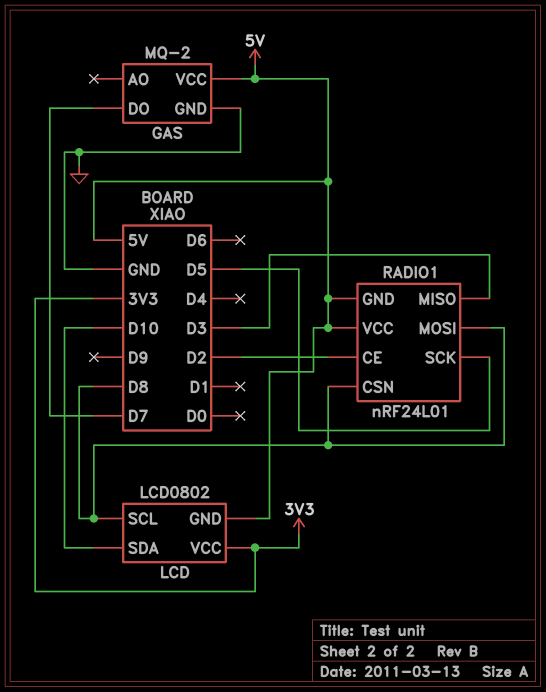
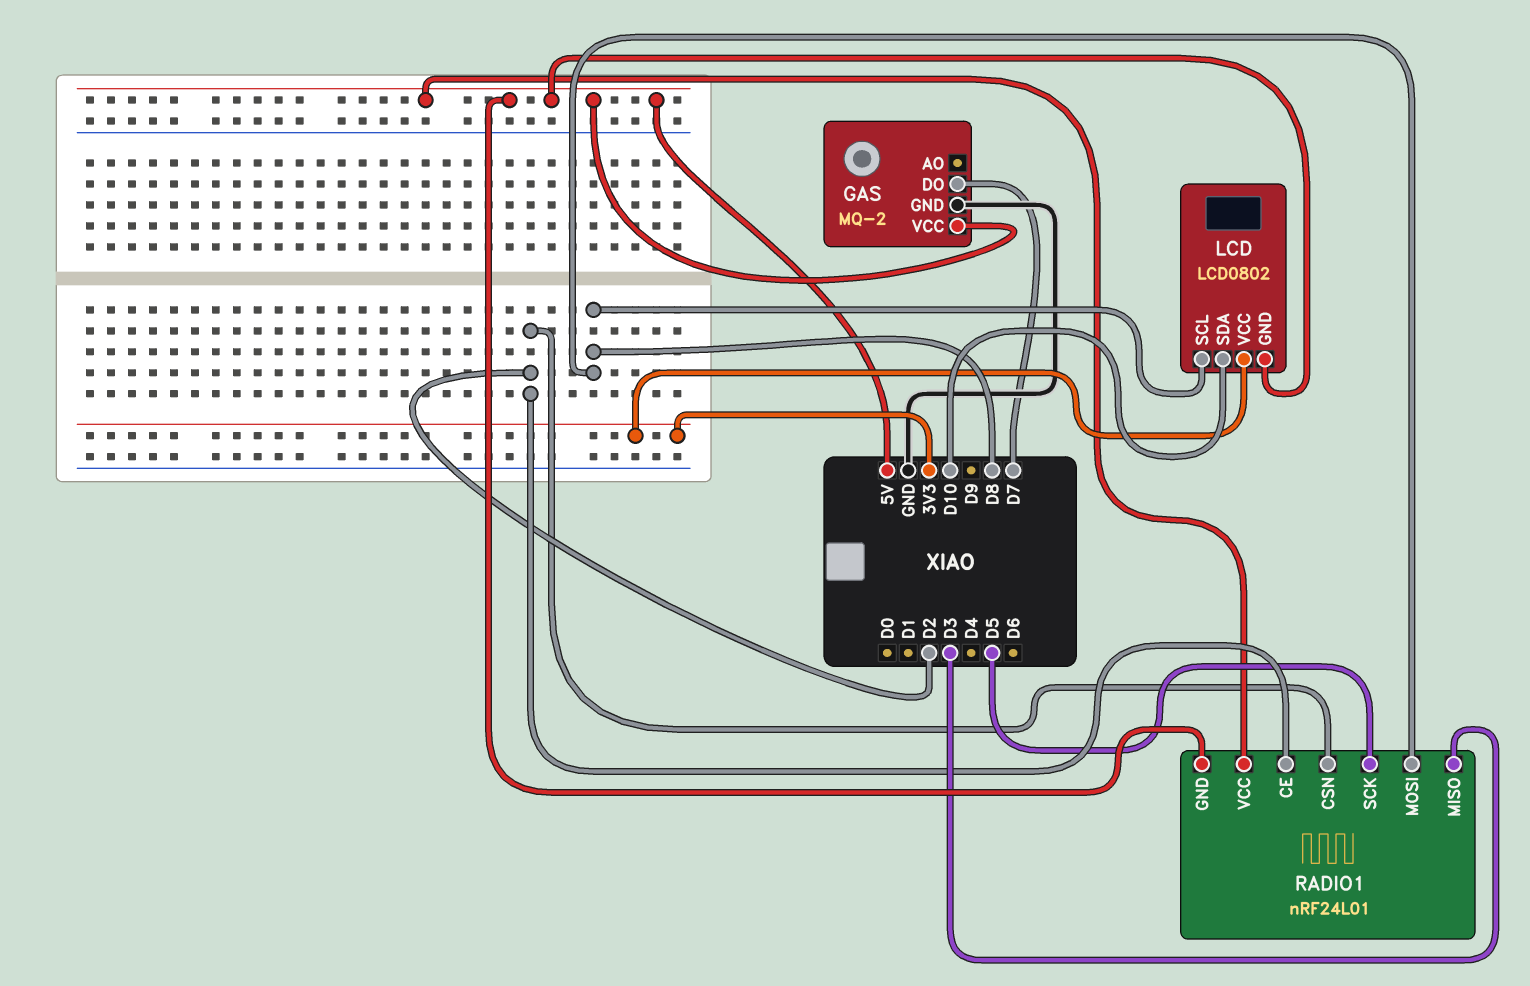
RADIO1 pin CSN: D8 -> D2

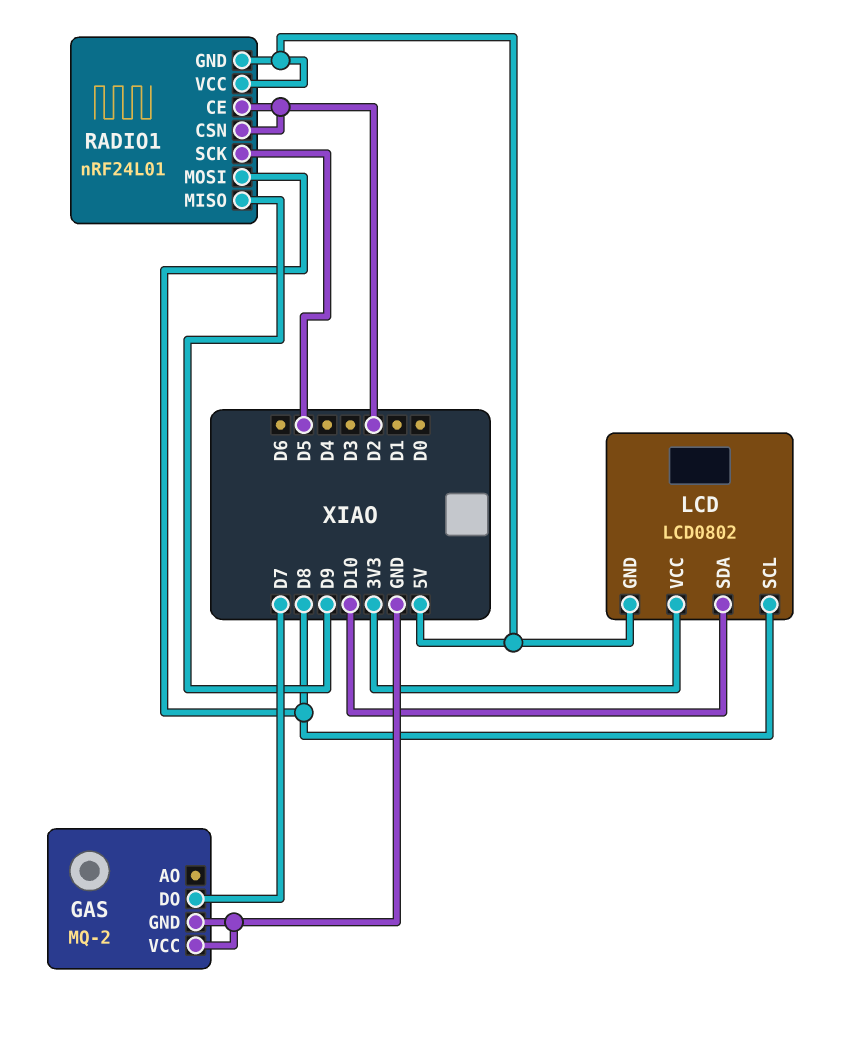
GAS pin VCC: 5V -> GND
RADIO1 pin MISO: D3 -> D9

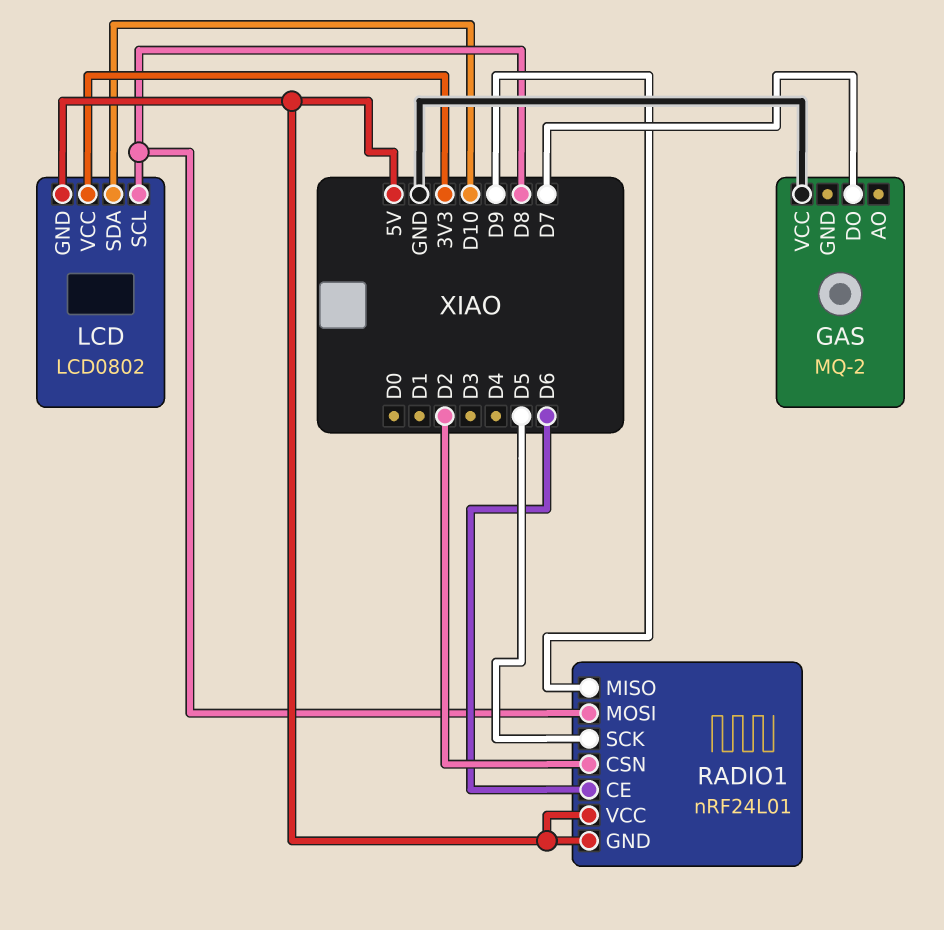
GAS pin GND: GND -> none
RADIO1 pin CE: D2 -> D6

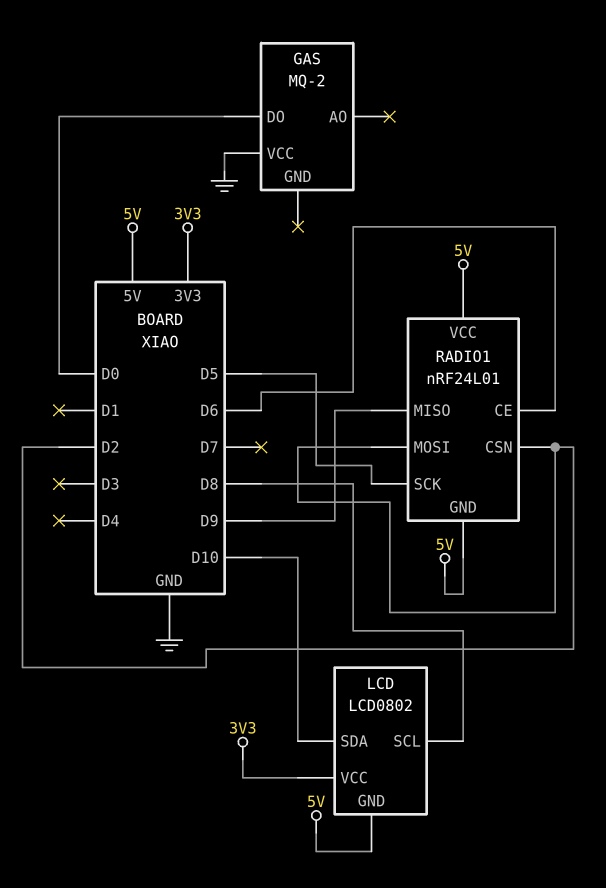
GAS pin DO: D7 -> D0
RADIO1 pin MOSI: D8 -> D2

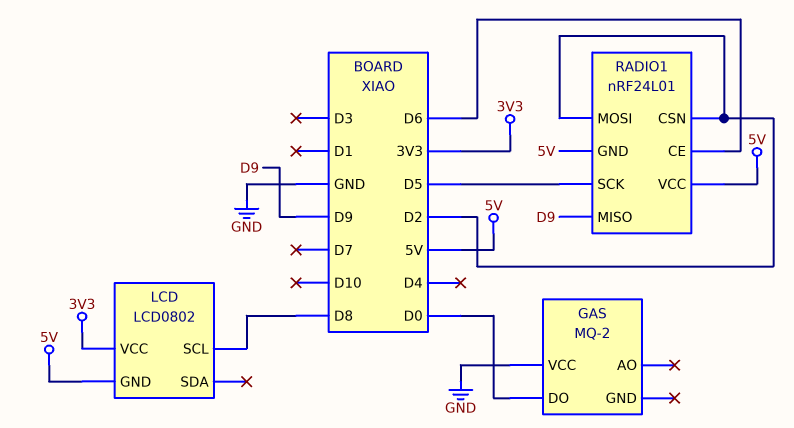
LCD pin SDA: D10 -> none

